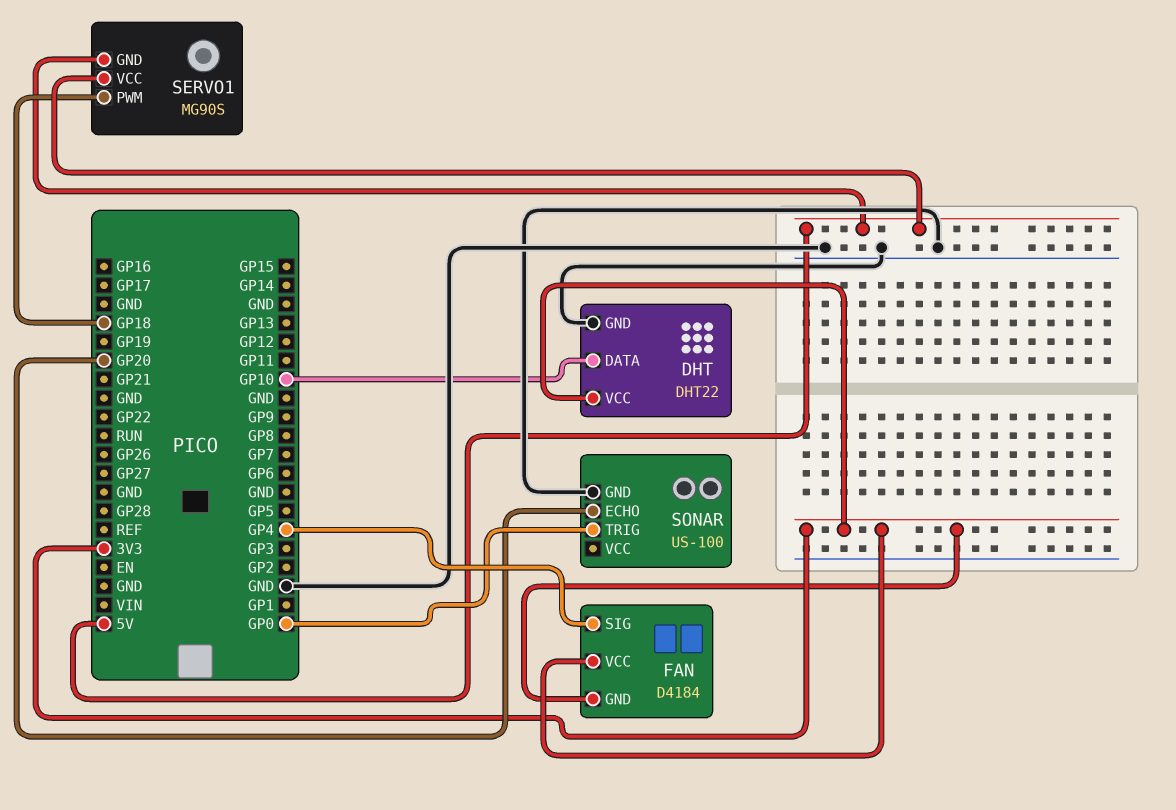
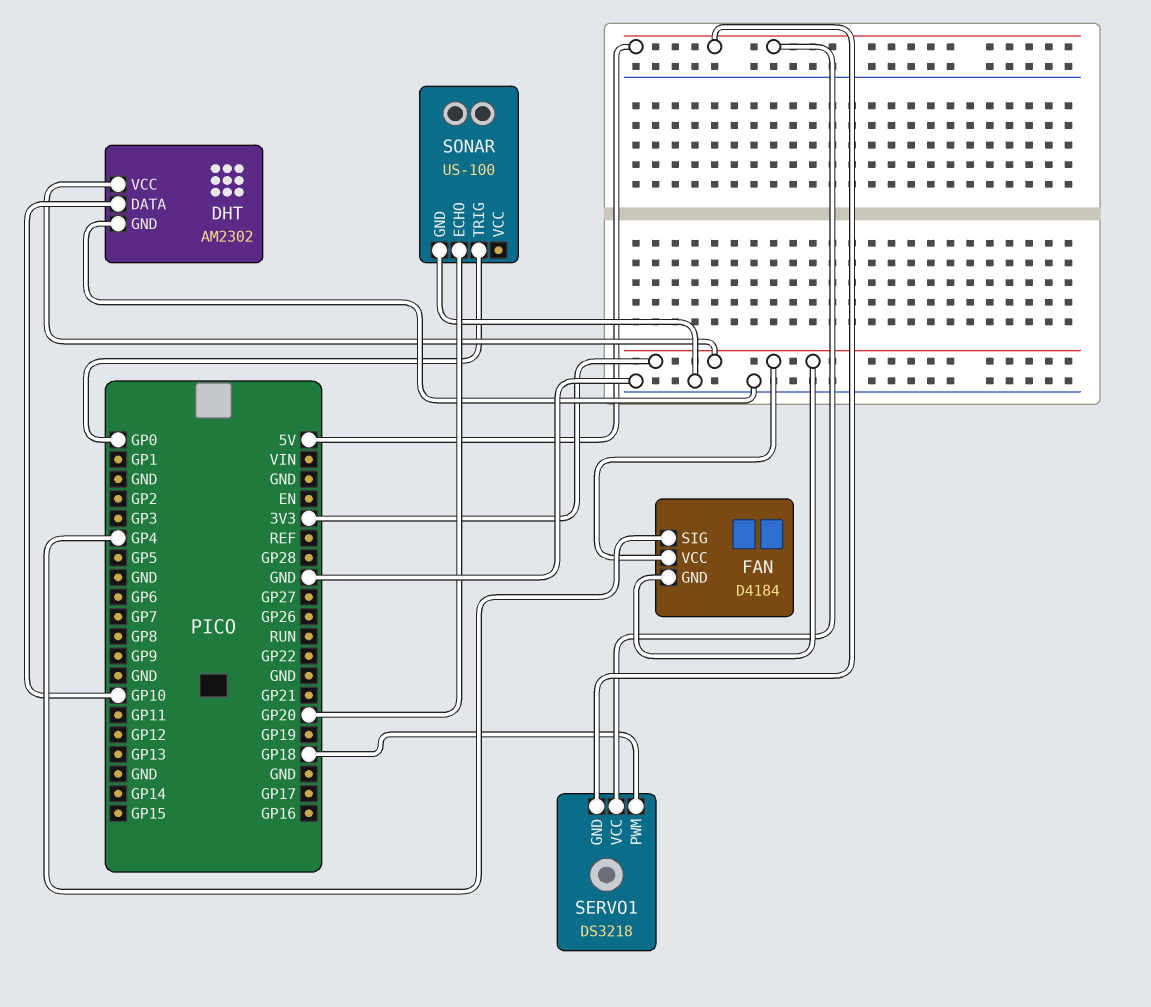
DHT: DHT22 -> AM2302
SERVO1: MG90S -> DS3218

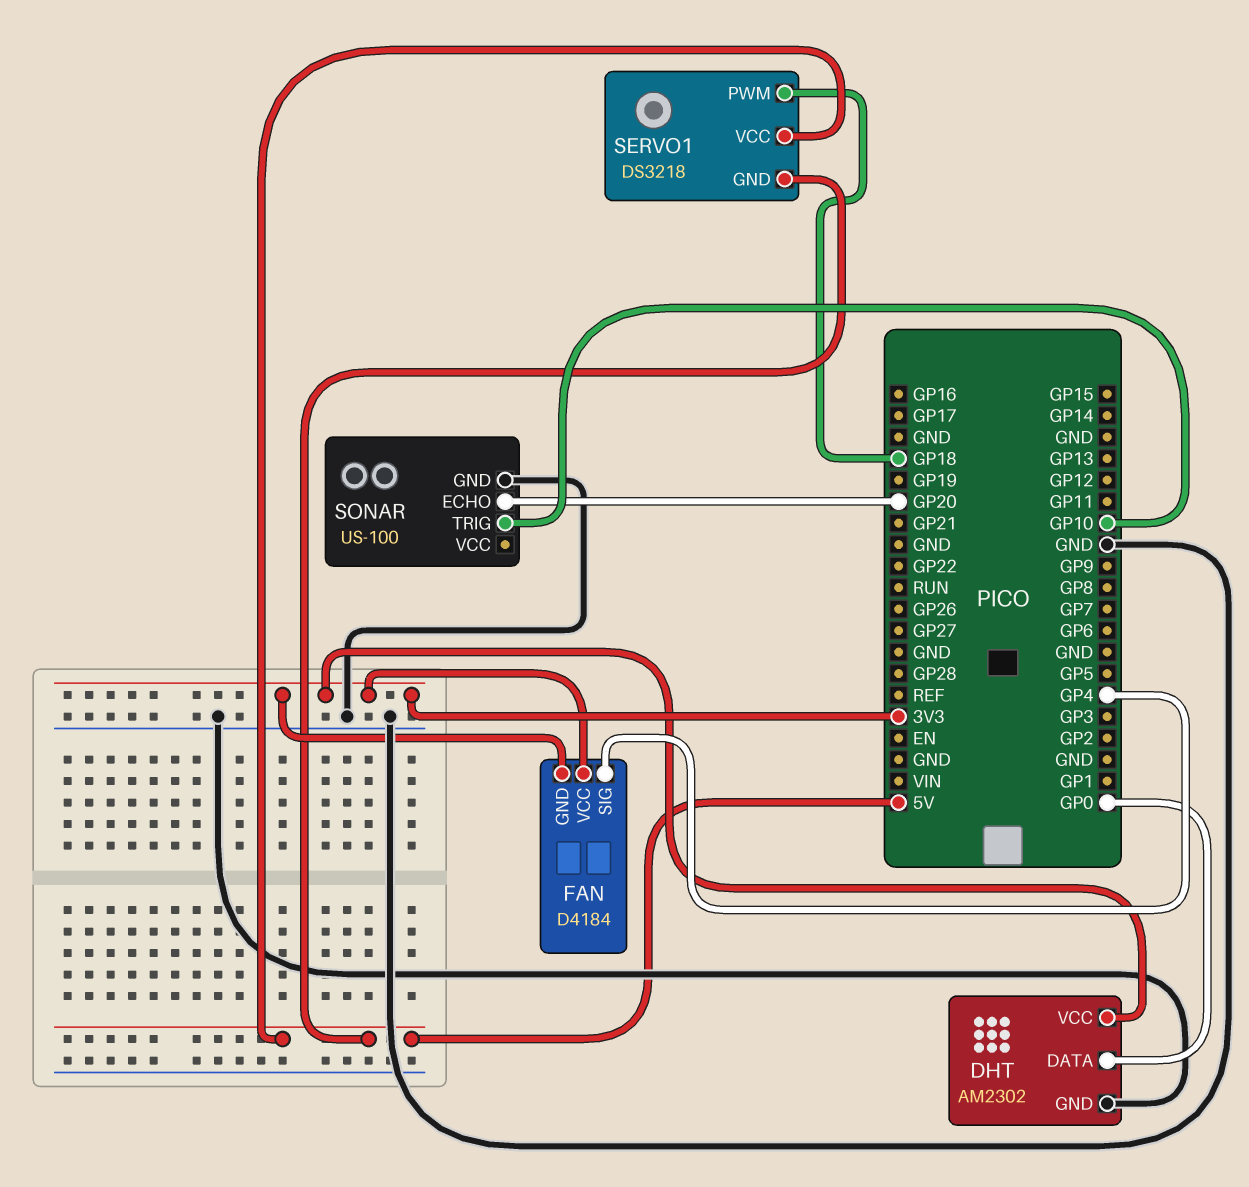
DHT pin DATA: GP10 -> GP0
SONAR pin TRIG: GP0 -> GP10

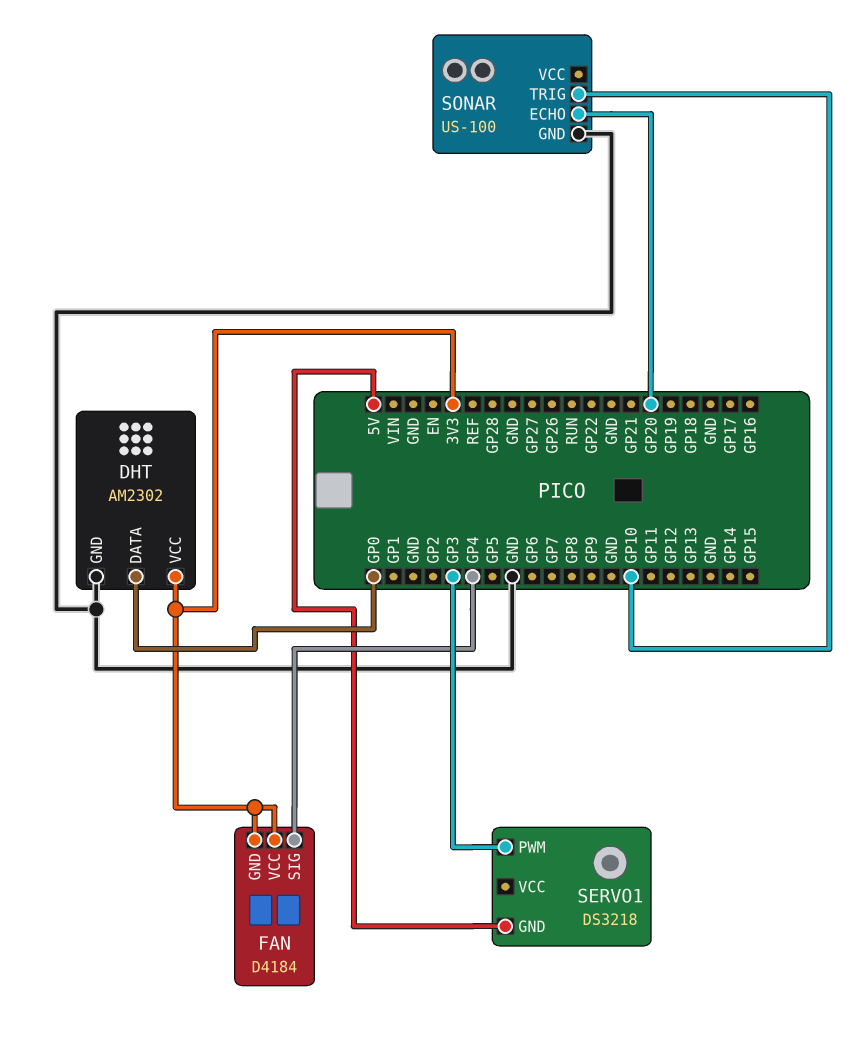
SERVO1 pin PWM: GP18 -> GP3
SERVO1 pin VCC: 5V -> none

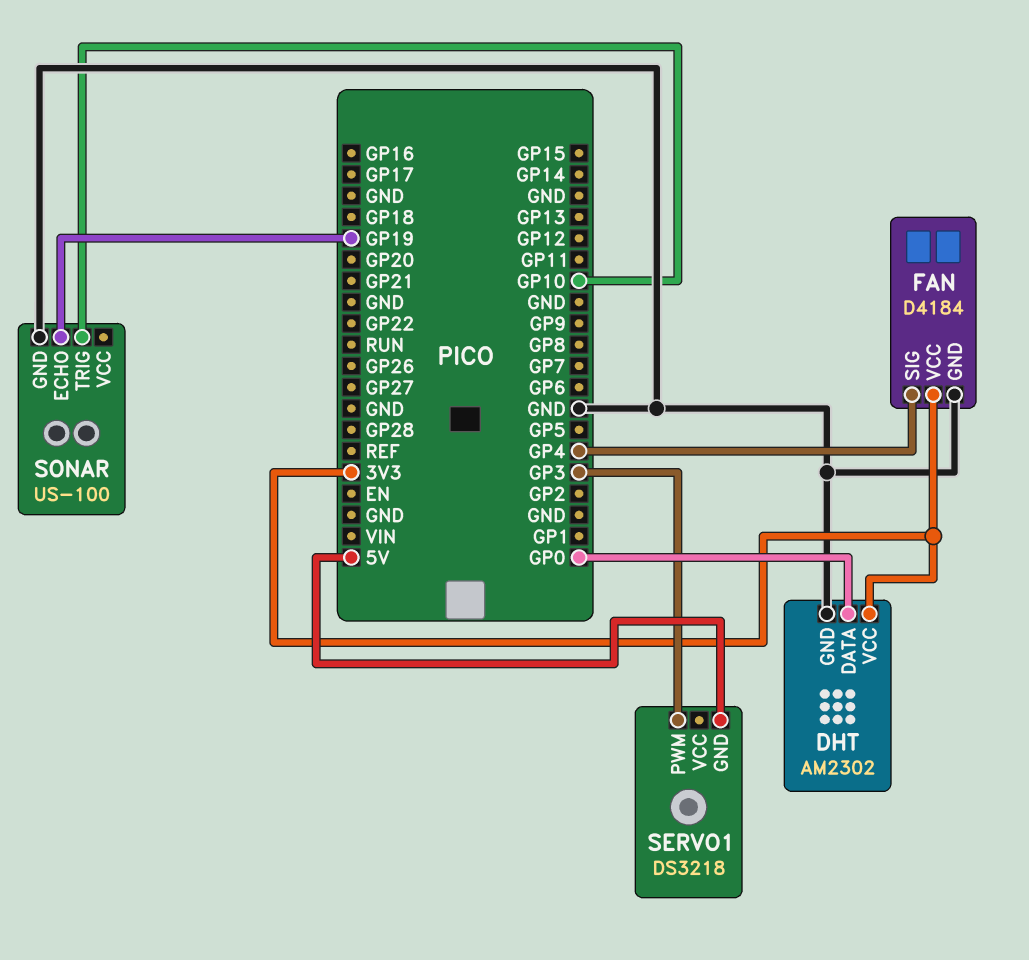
FAN pin GND: 3V3 -> GND
SONAR pin ECHO: GP20 -> GP19

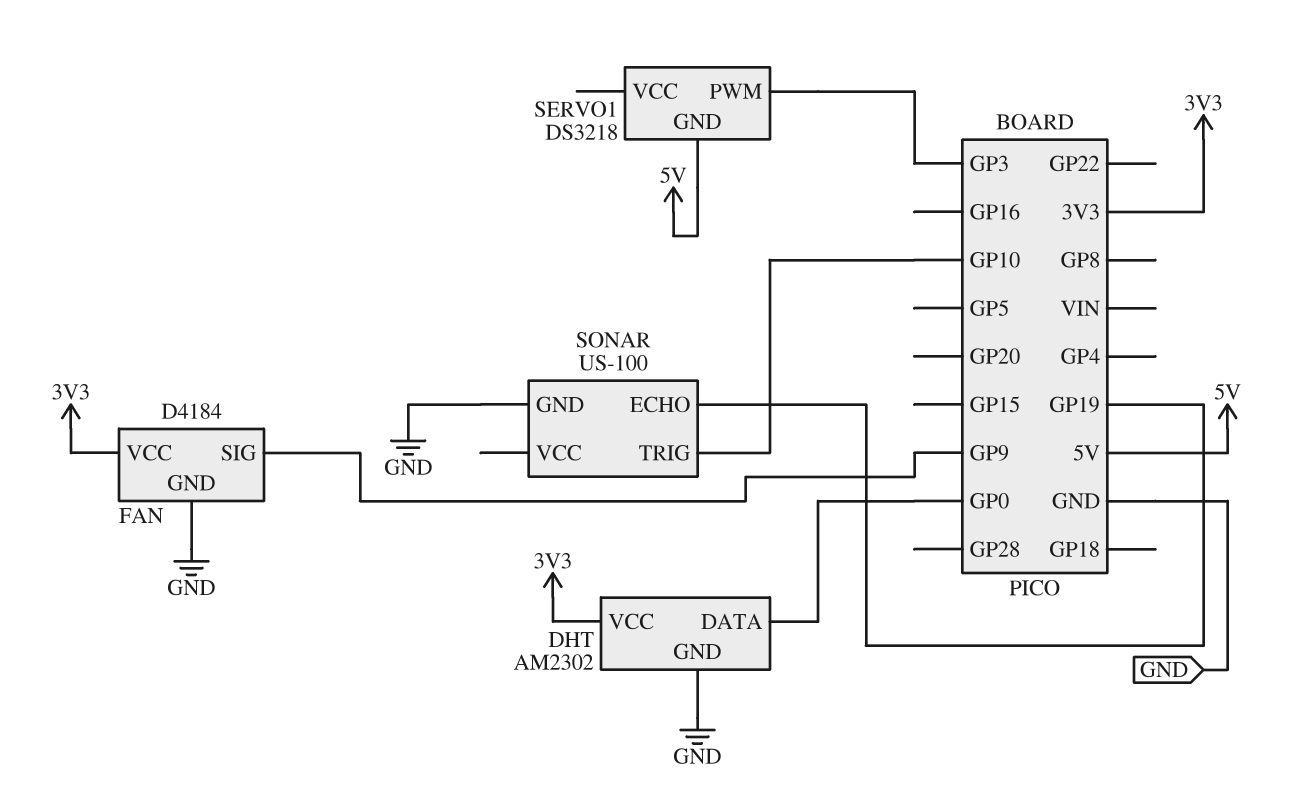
FAN pin SIG: GP4 -> GP9

